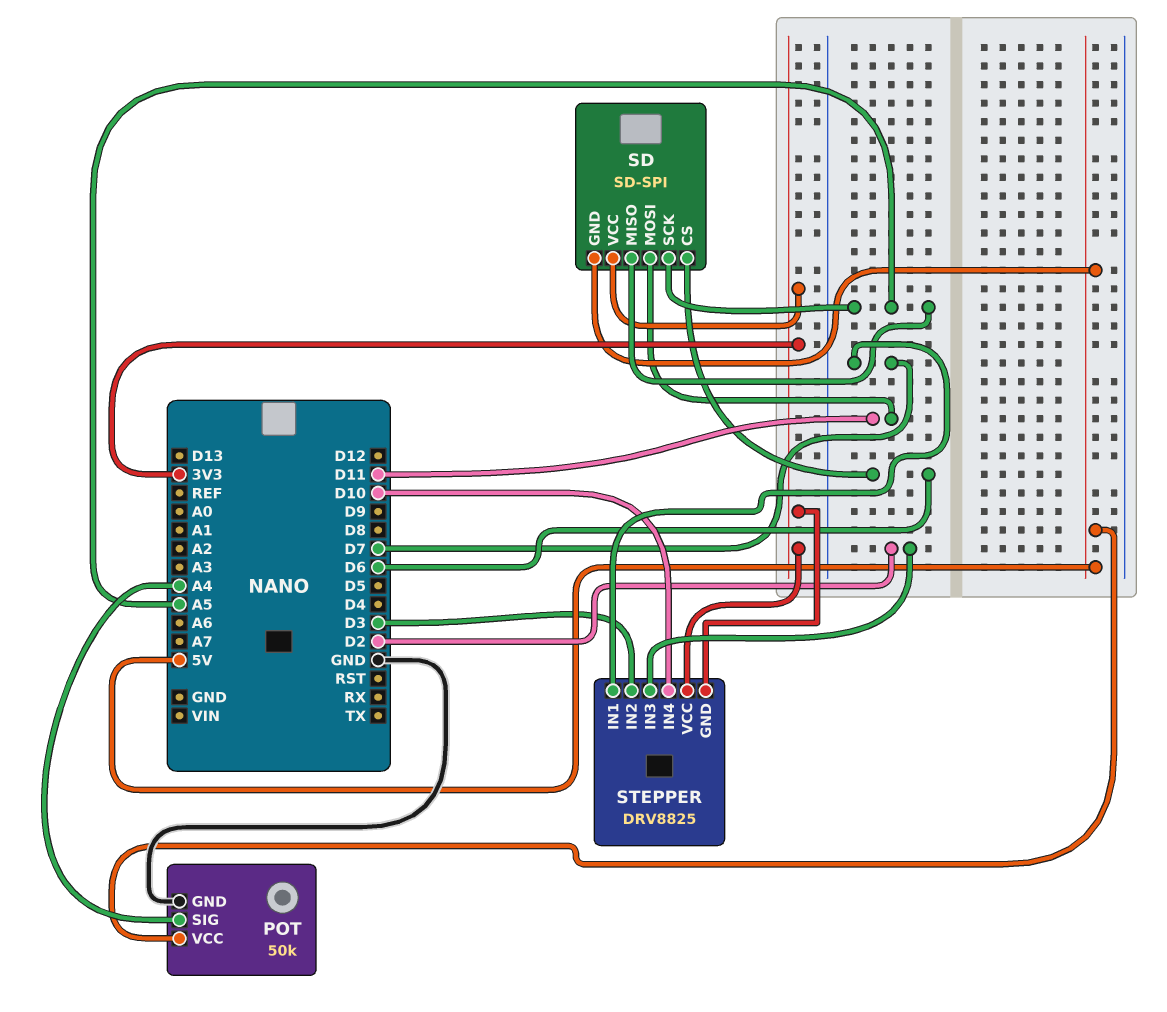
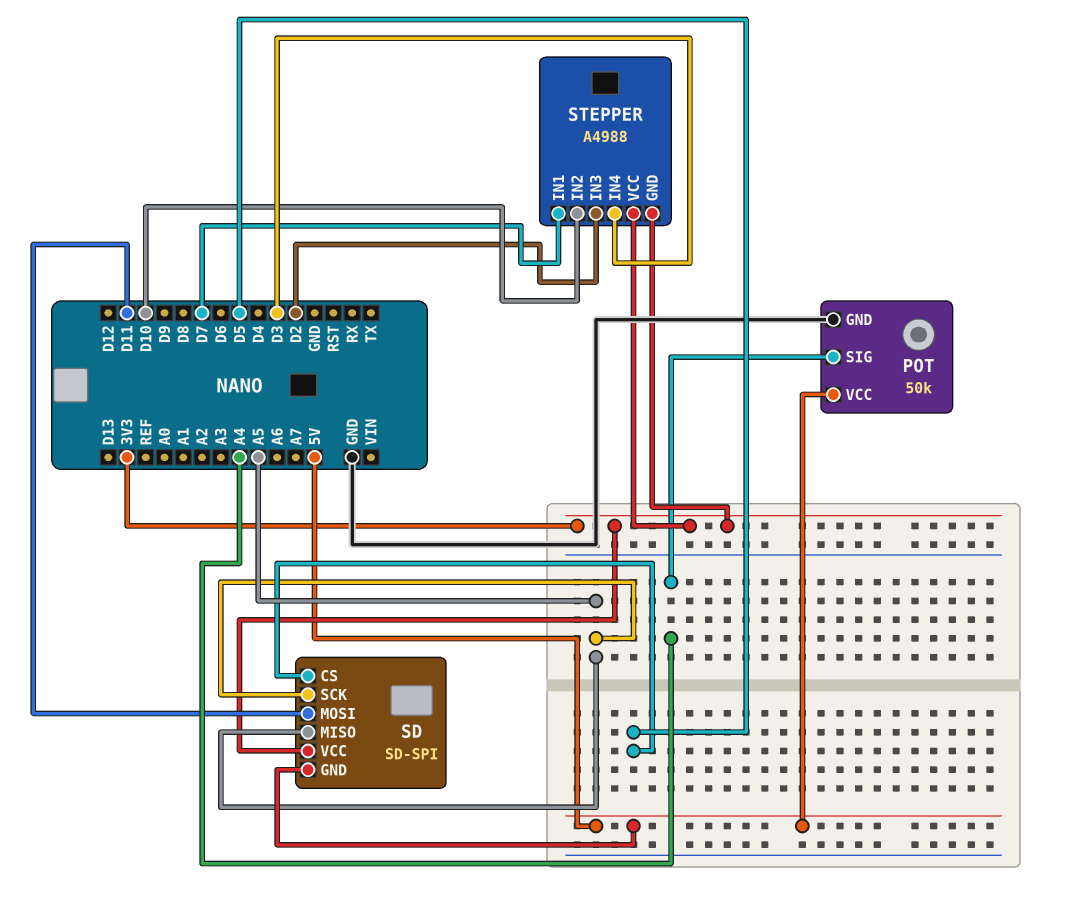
SD pin CS: D6 -> D5
STEPPER: DRV8825 -> A4988
STEPPER pin IN2: D3 -> D10
STEPPER pin IN4: D10 -> D3

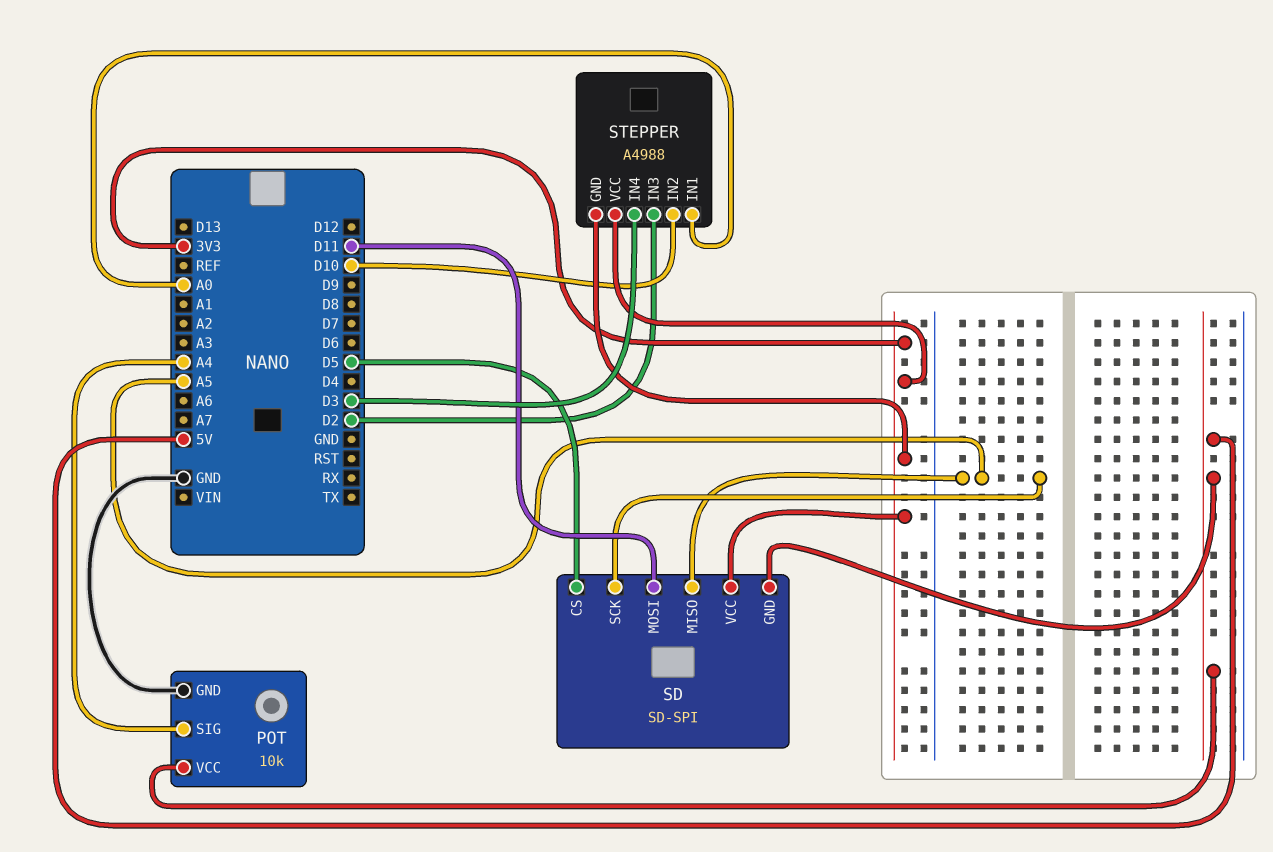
POT: 50k -> 10k
STEPPER pin IN1: D7 -> A0

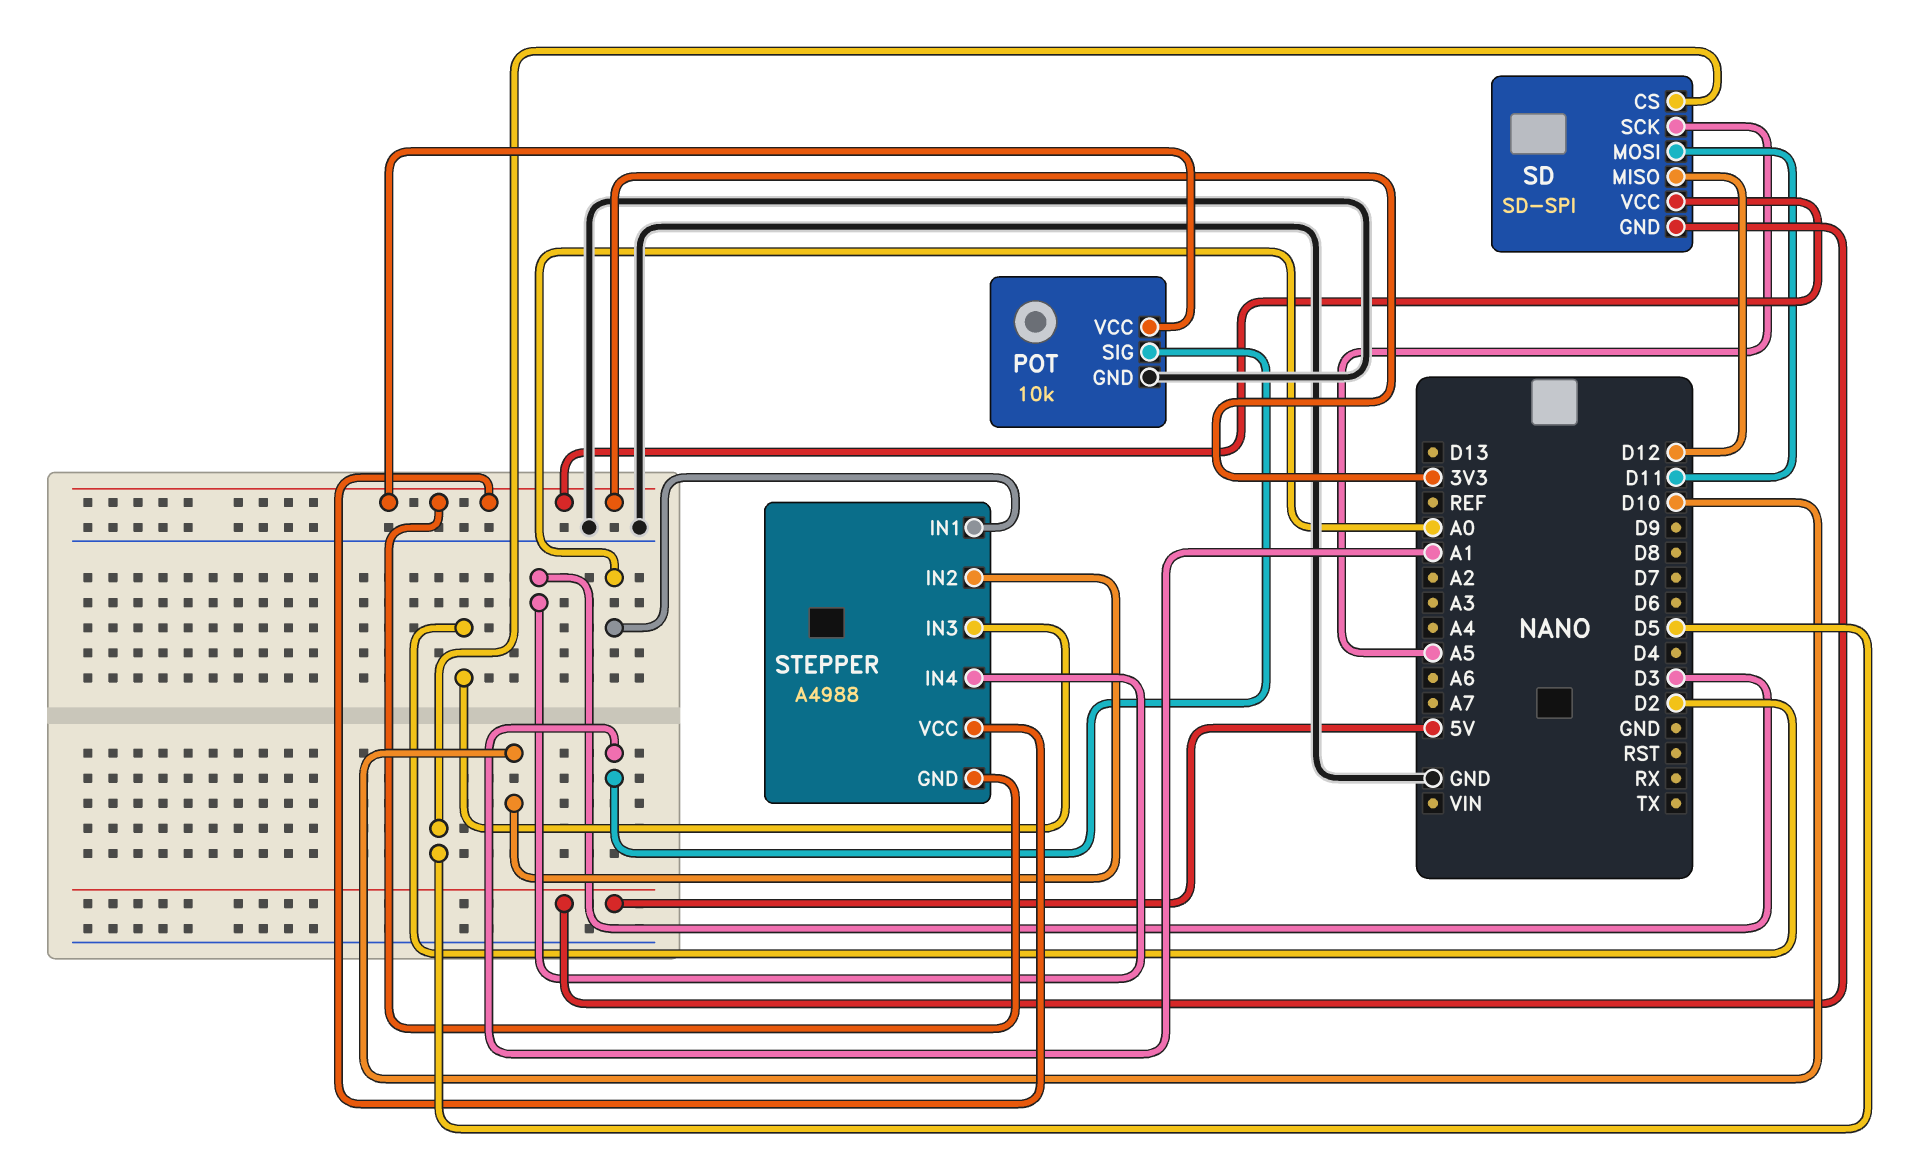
POT pin SIG: A4 -> A1
POT pin VCC: 5V -> 3V3
SD pin MISO: A5 -> D12

